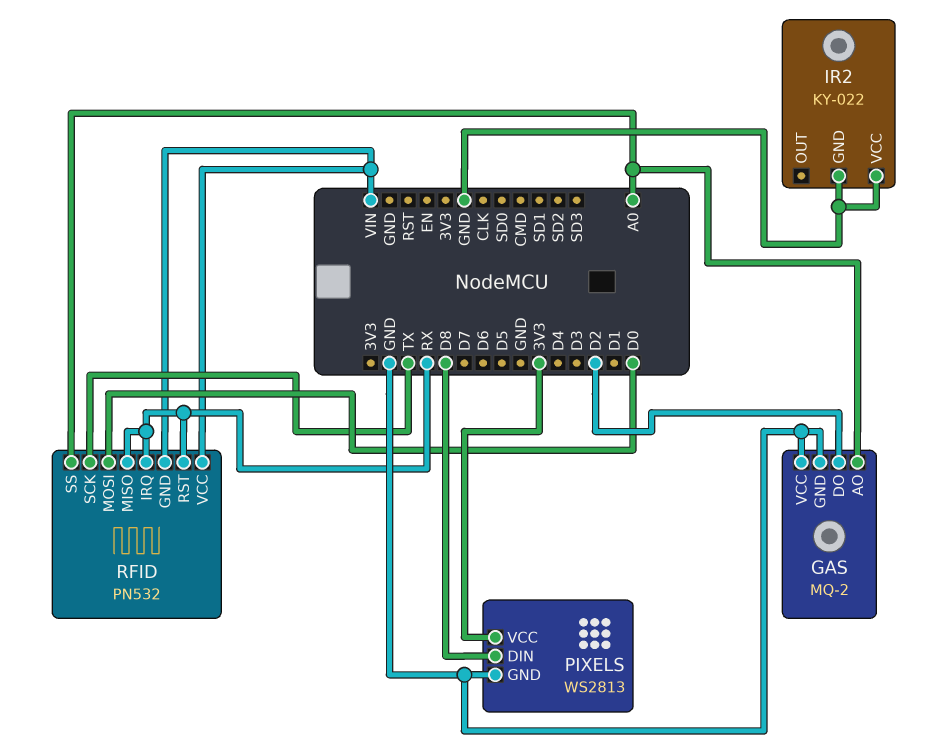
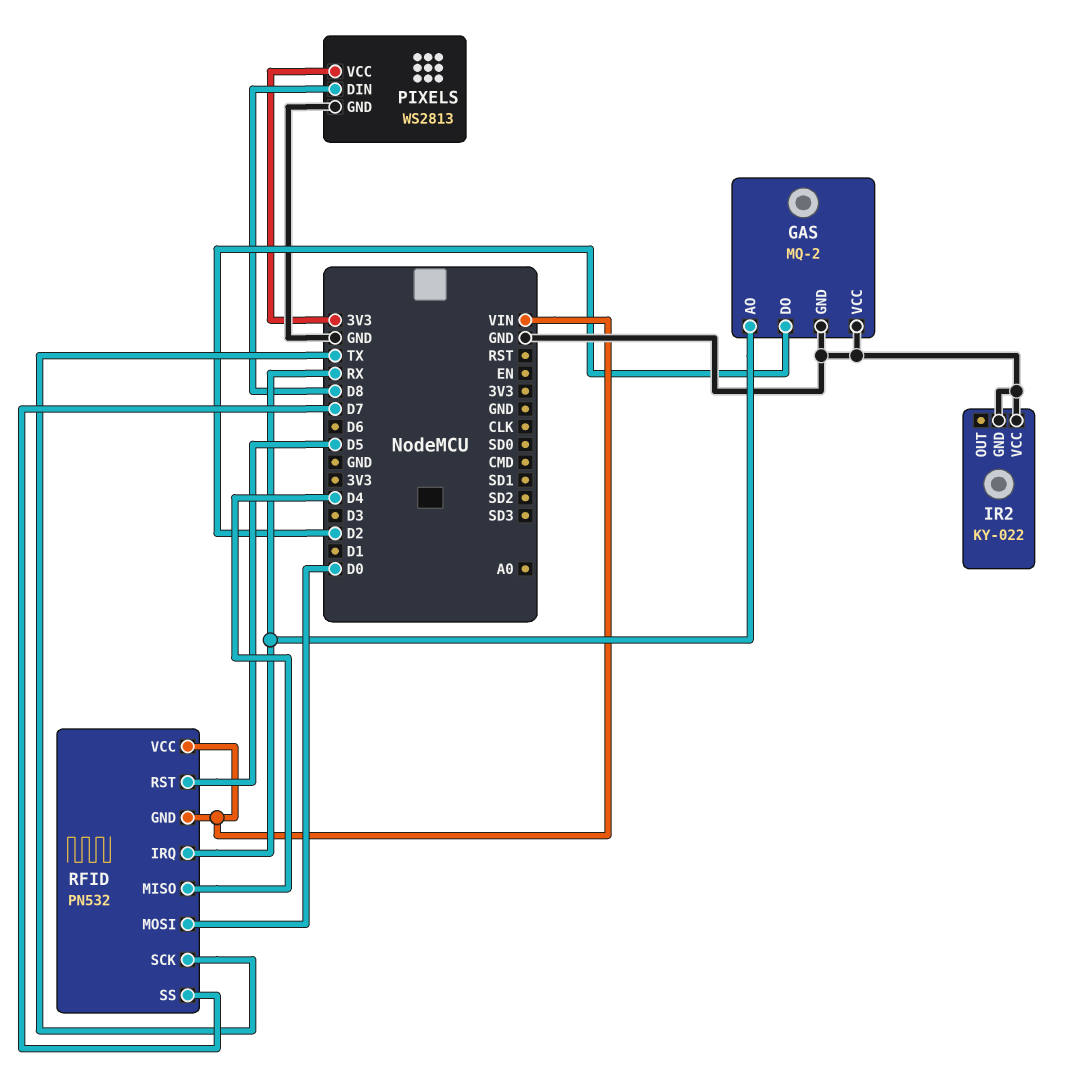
GAS pin AO: A0 -> RX
RFID pin MISO: RX -> D4
RFID pin RST: RX -> D5
RFID pin SS: A0 -> D7

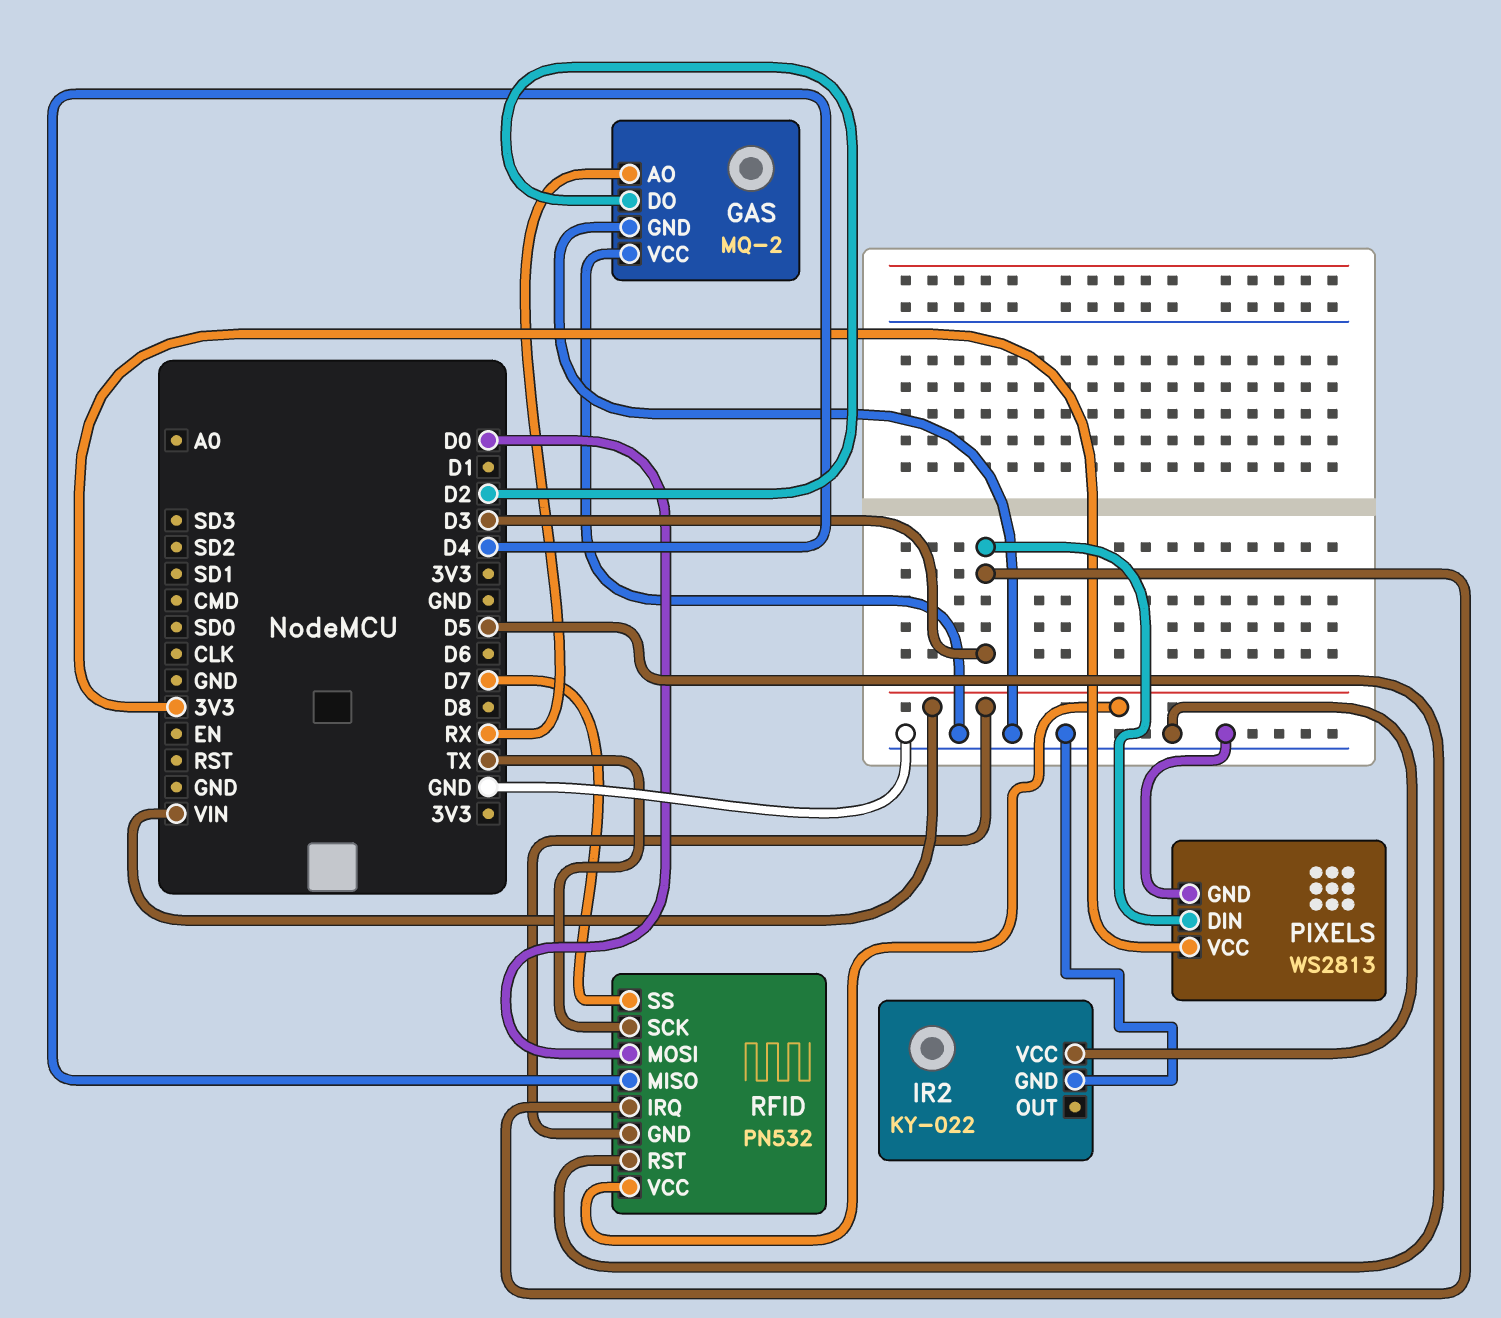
PIXELS pin DIN: D8 -> D3
RFID pin IRQ: RX -> D3

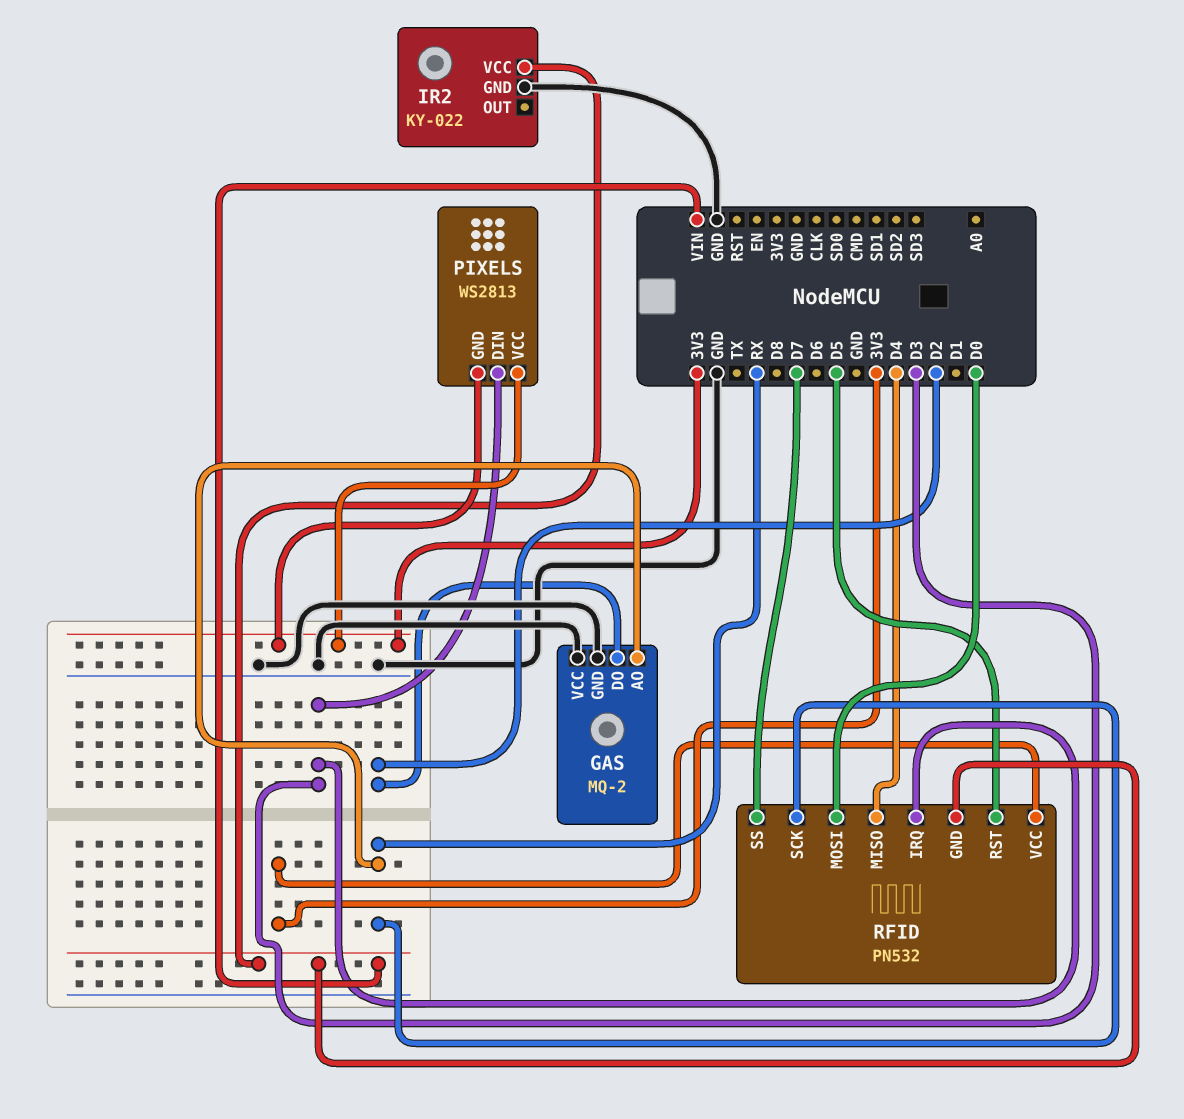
IR2 pin VCC: GND -> VIN
PIXELS pin GND: GND -> 3V3
RFID pin SCK: TX -> RX
RFID pin VCC: VIN -> 3V3

